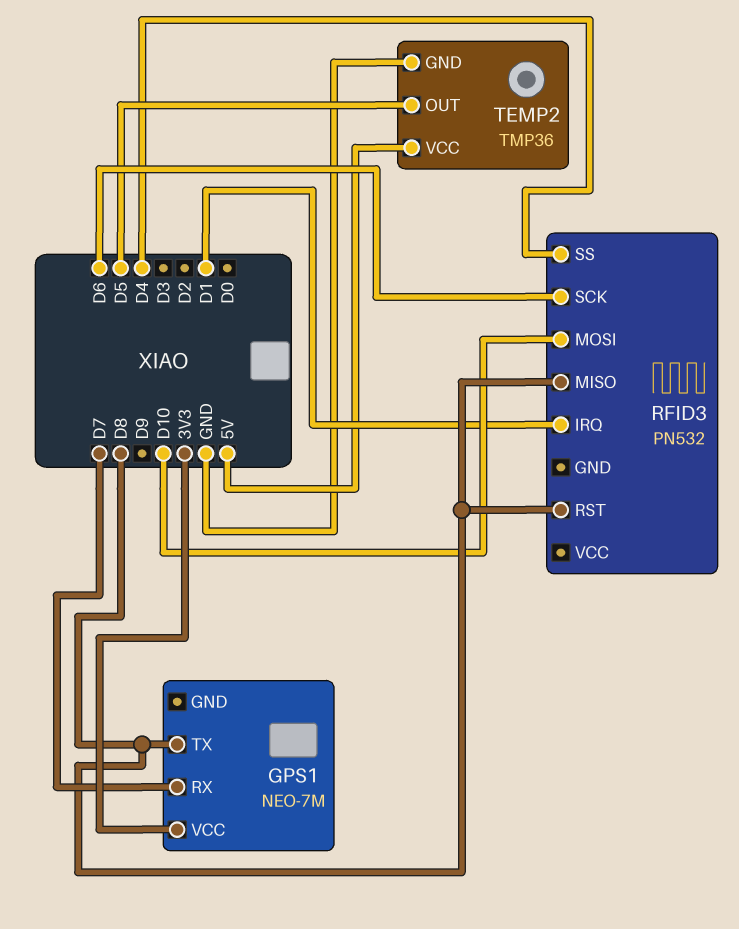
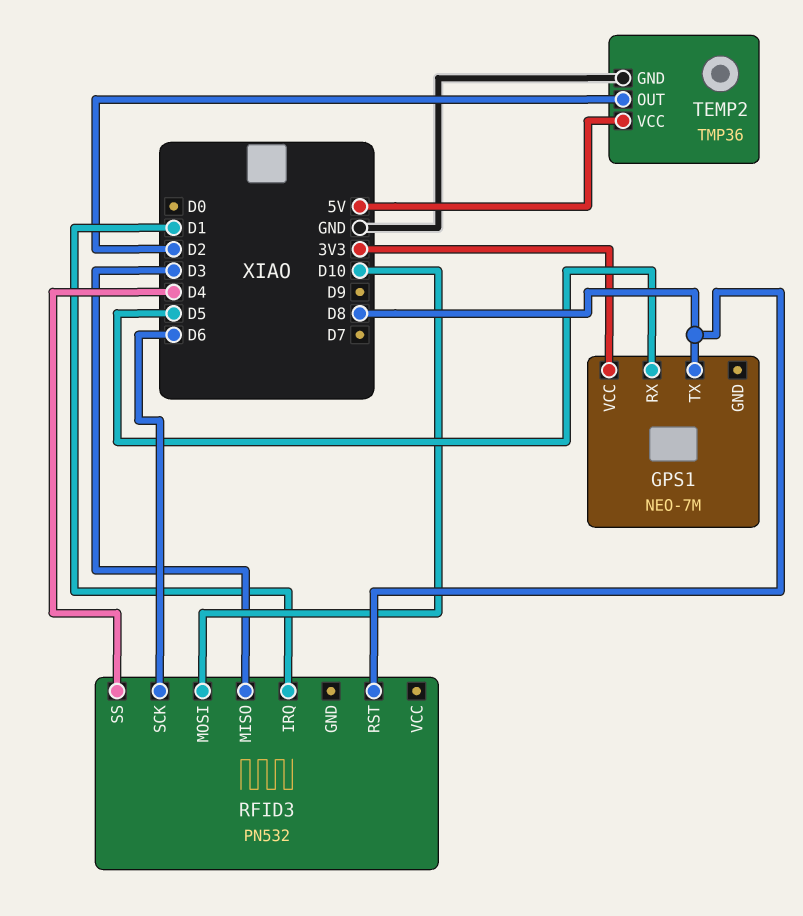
GPS1 pin RX: D7 -> D5
RFID3 pin MISO: D8 -> D3
TEMP2 pin OUT: D5 -> D2

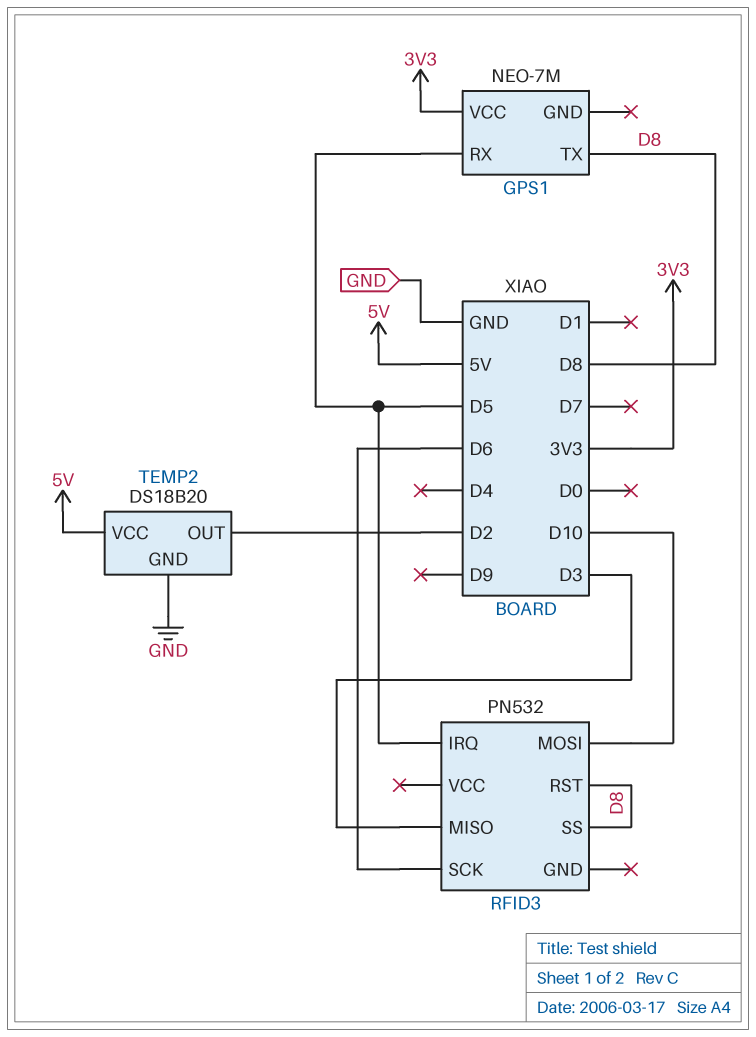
RFID3 pin IRQ: D1 -> D5
RFID3 pin SS: D4 -> D8
TEMP2: TMP36 -> DS18B20

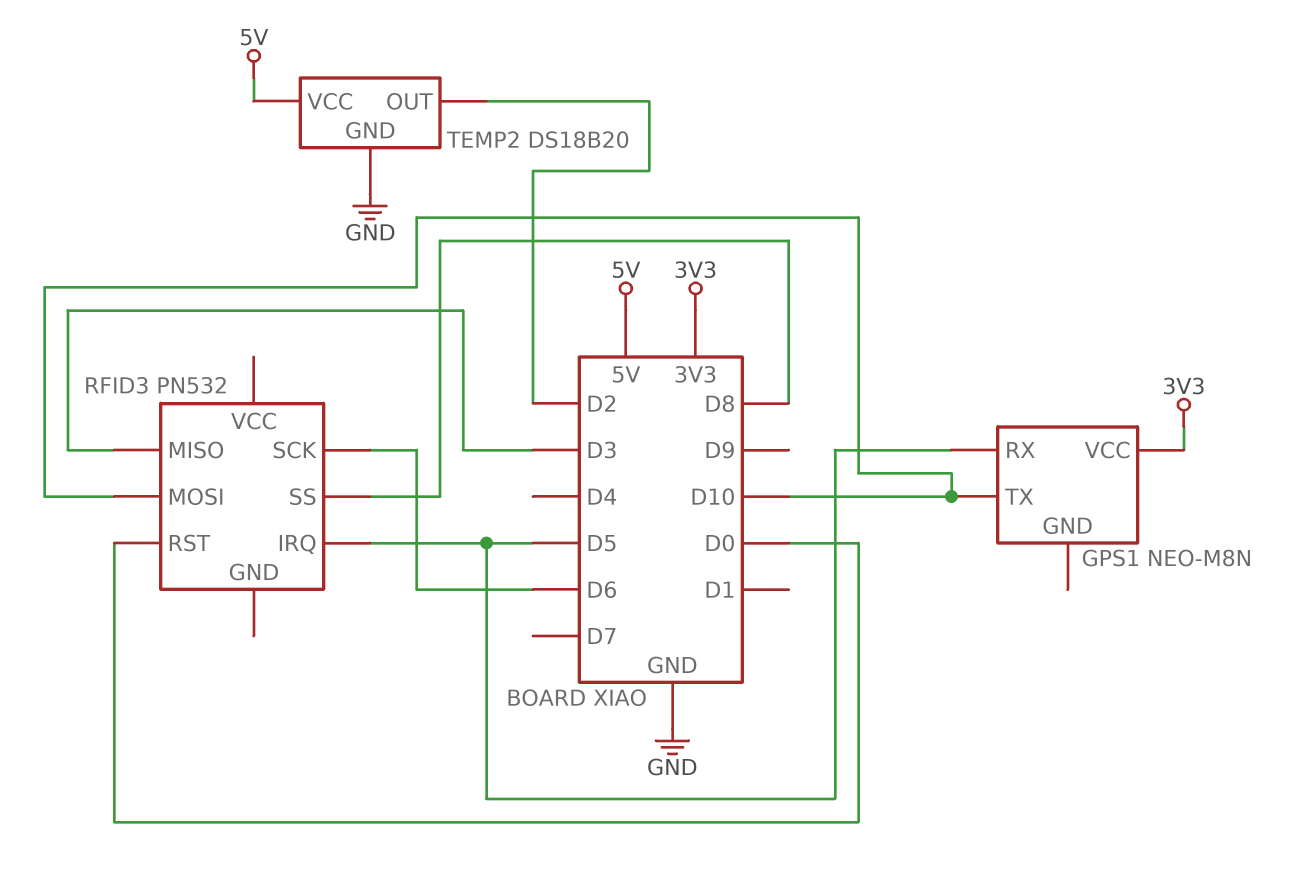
GPS1: NEO-7M -> NEO-M8N
GPS1 pin TX: D8 -> D10
RFID3 pin RST: D8 -> D0

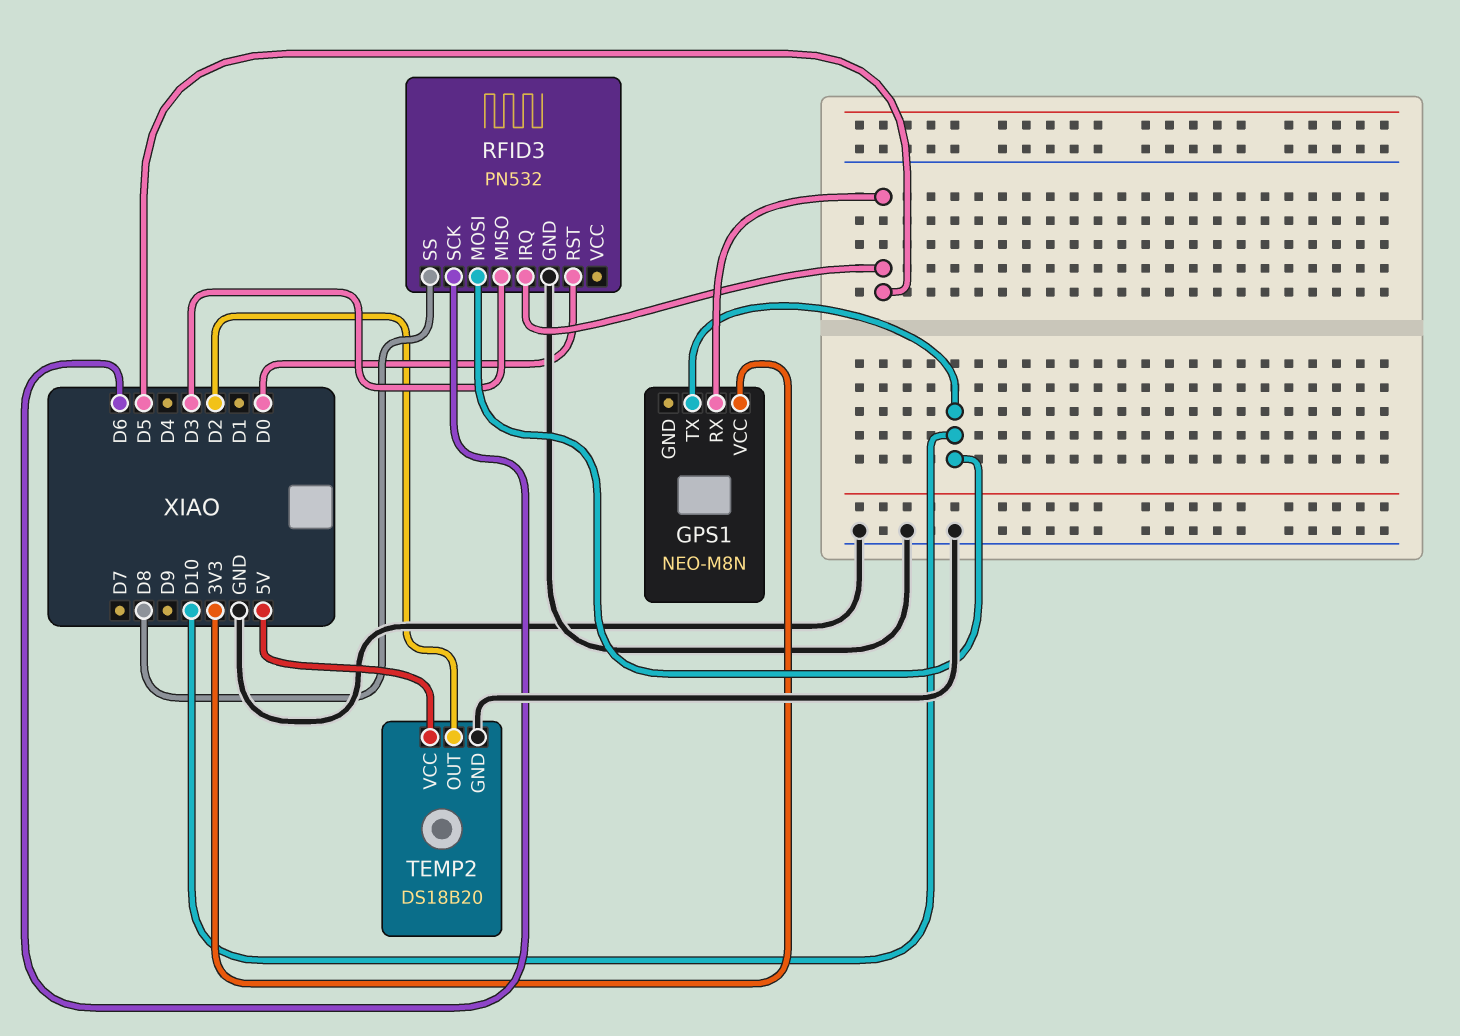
RFID3 pin GND: none -> GND

